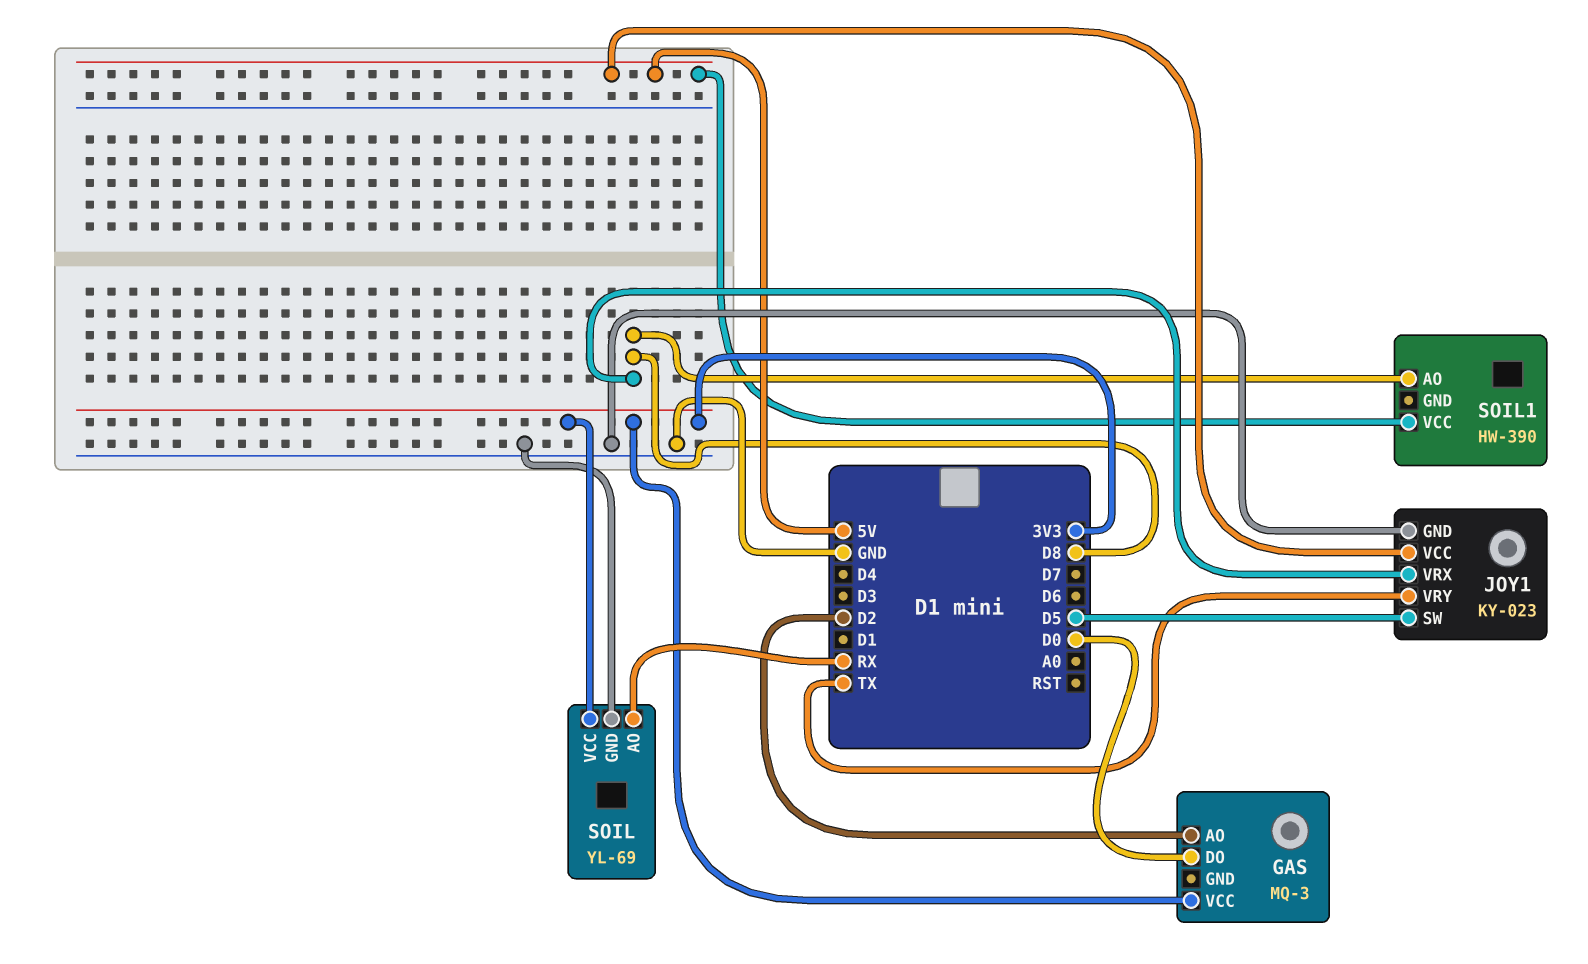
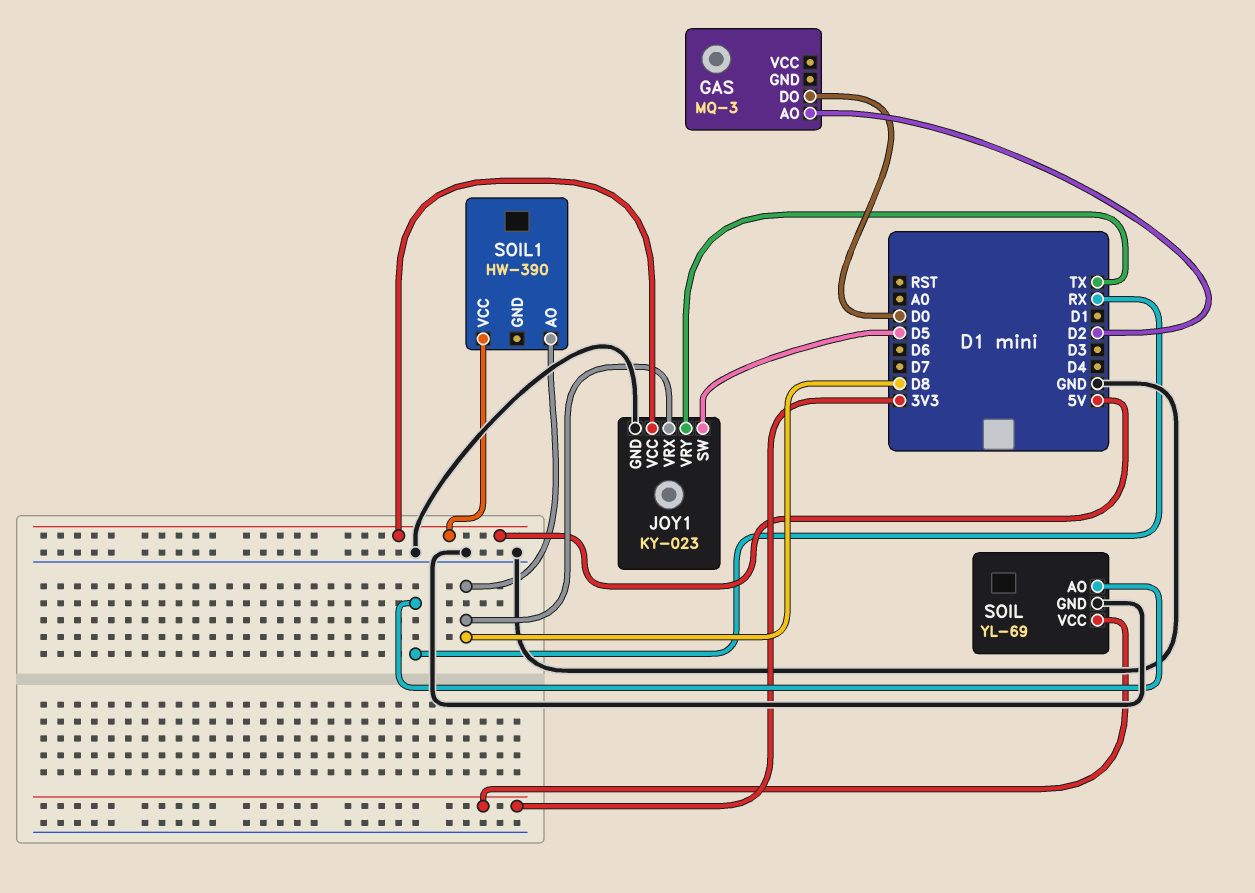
GAS pin VCC: 3V3 -> none

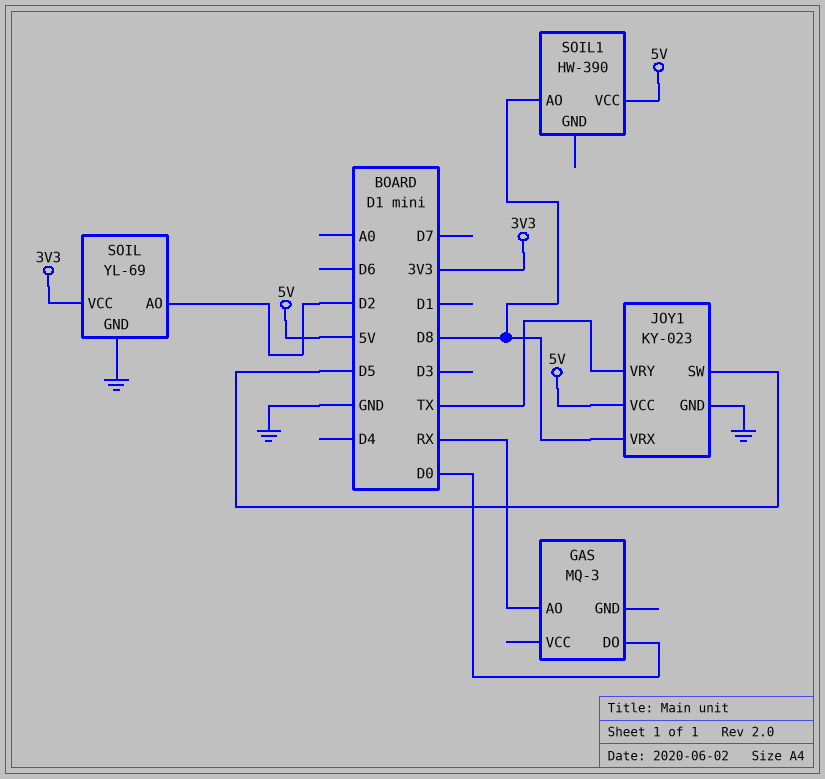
GAS pin AO: D2 -> RX
SOIL pin AO: RX -> D2

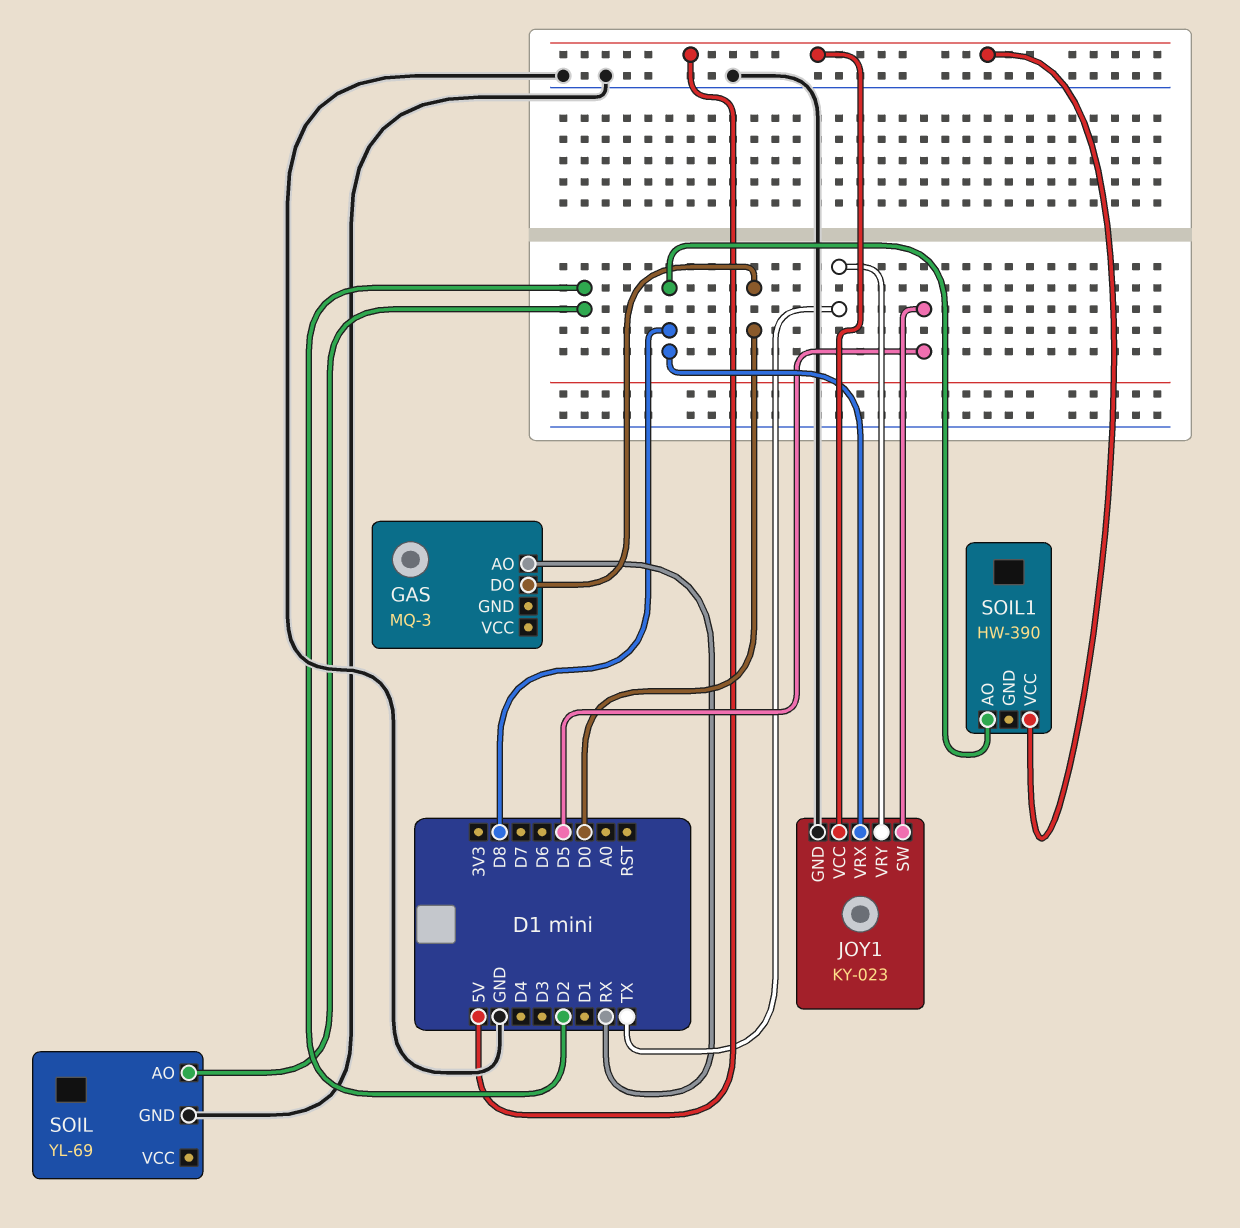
SOIL pin VCC: 3V3 -> none

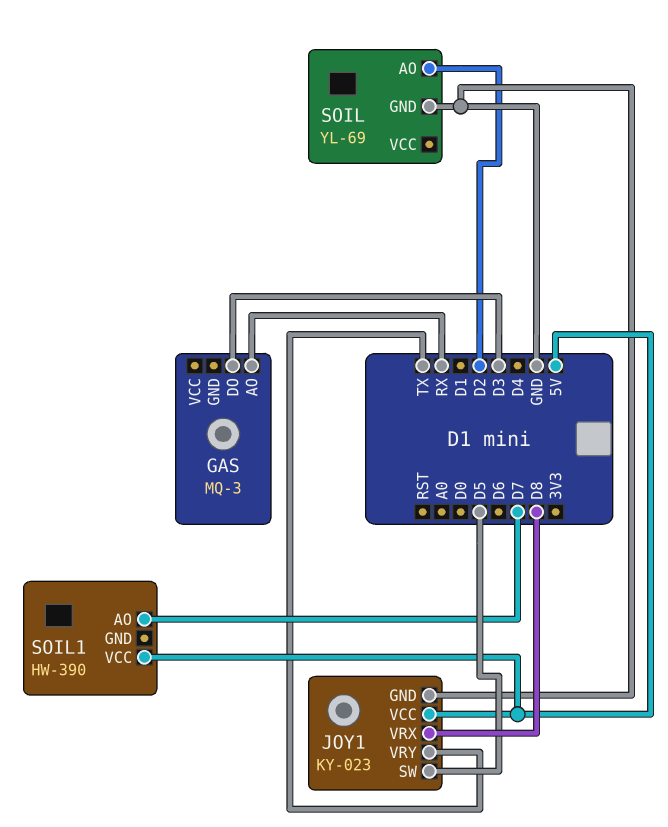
GAS pin DO: D0 -> D3
SOIL1 pin AO: D8 -> D7

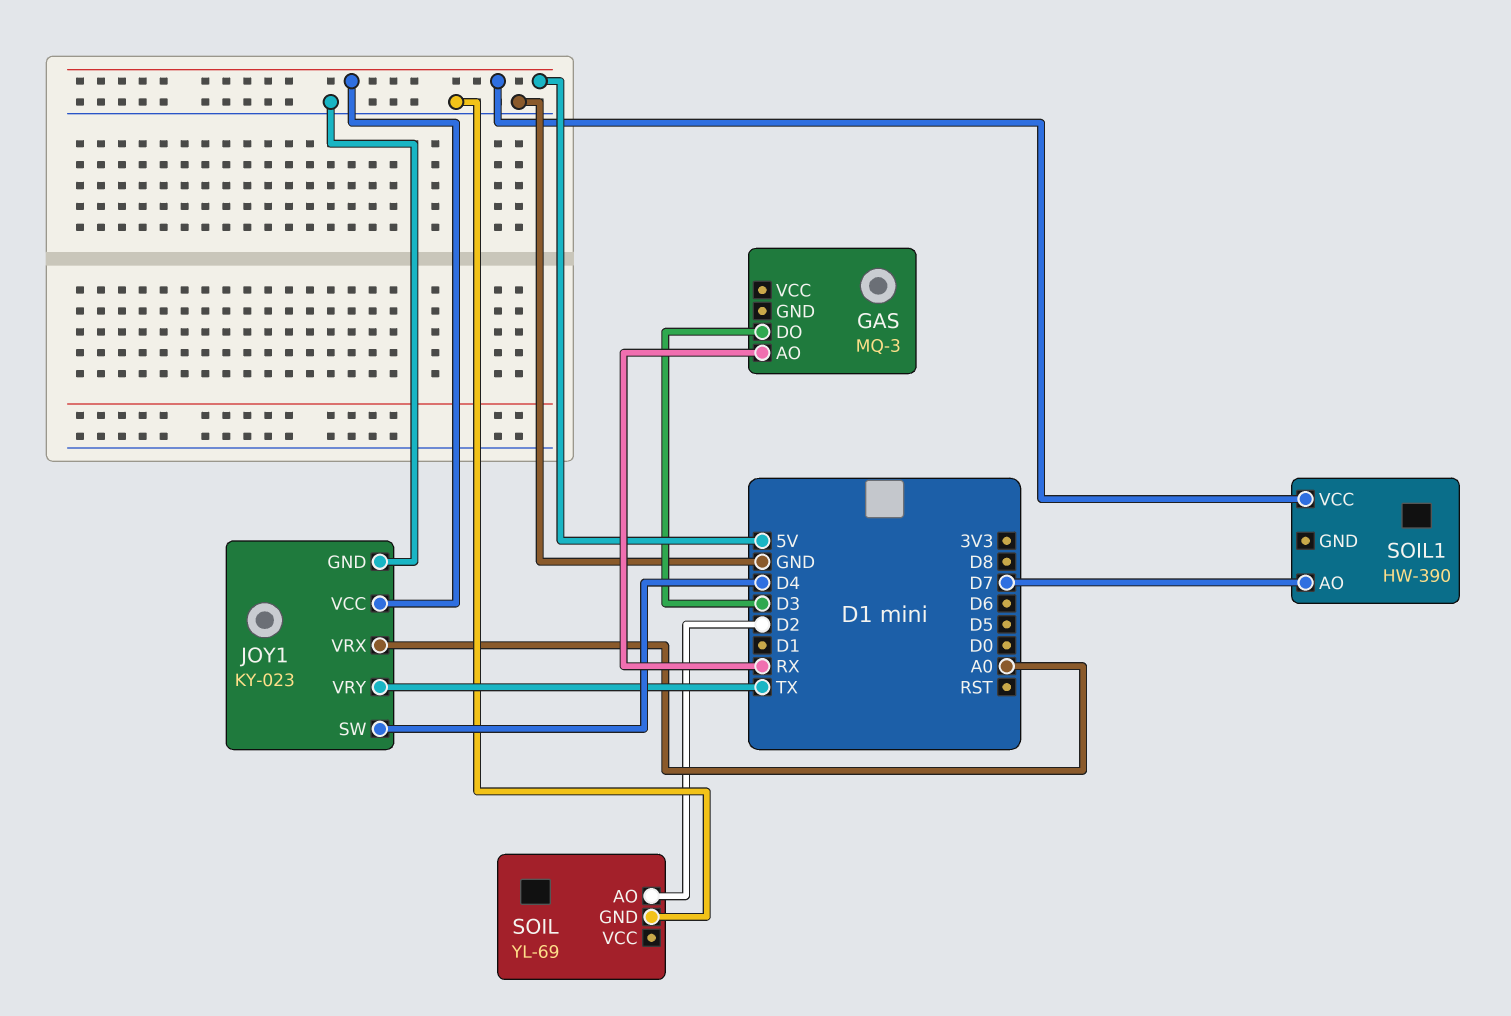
JOY1 pin SW: D5 -> D4
JOY1 pin VRX: D8 -> A0

